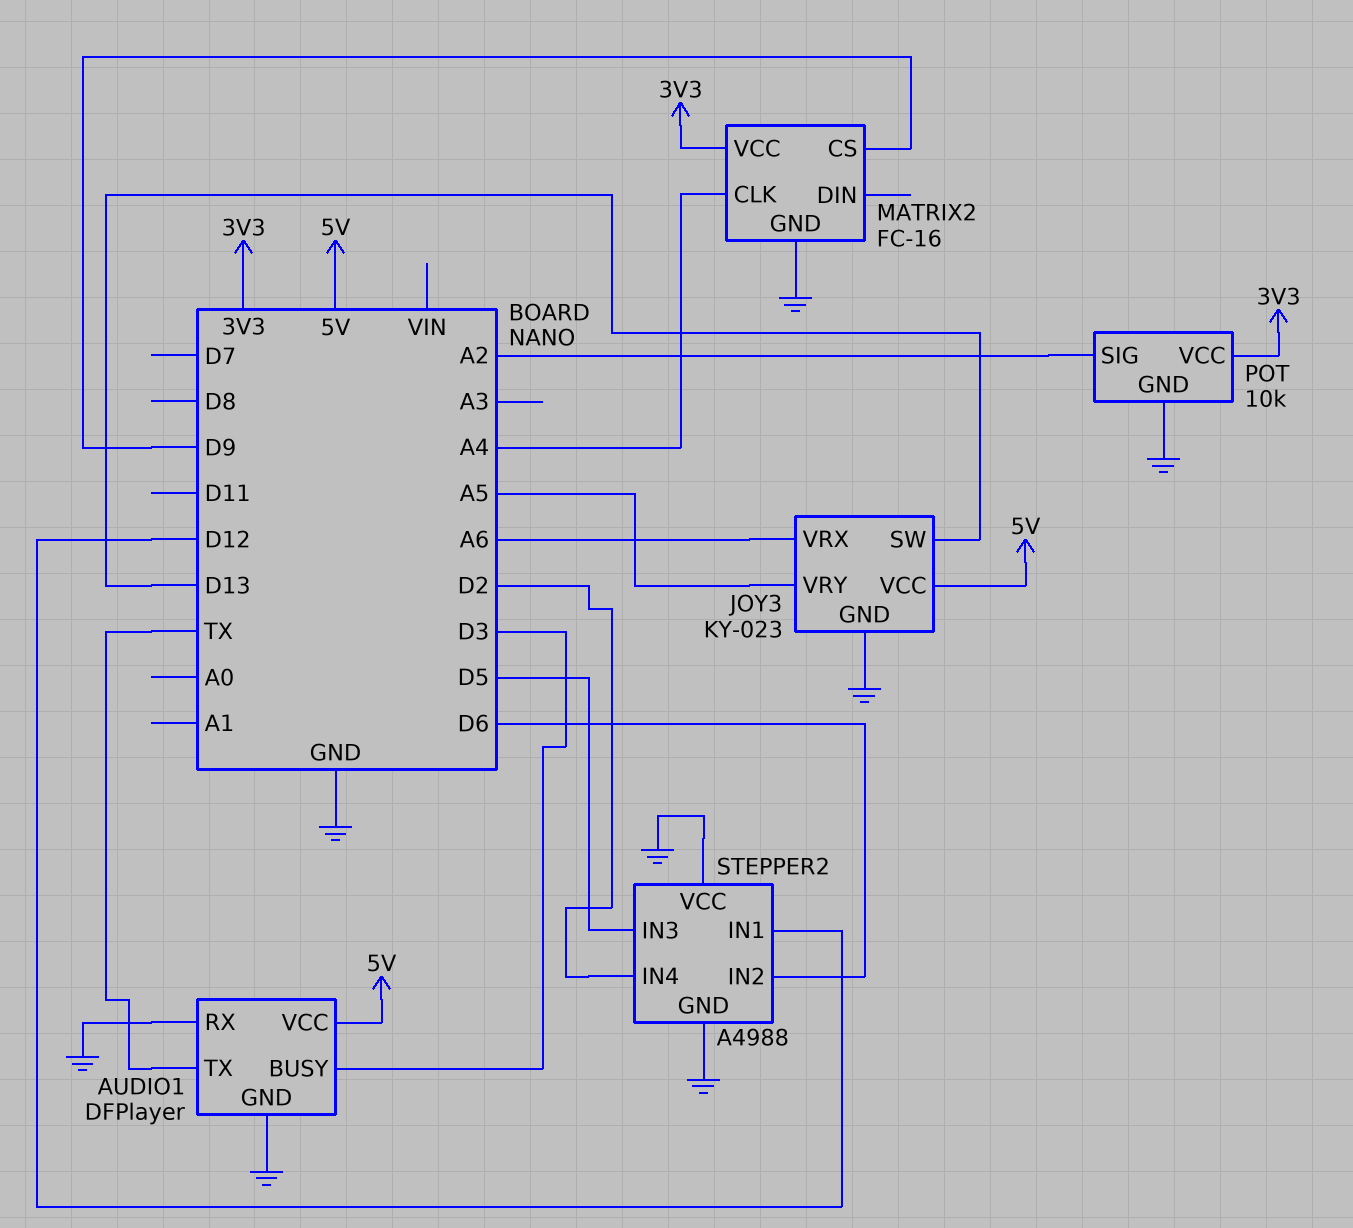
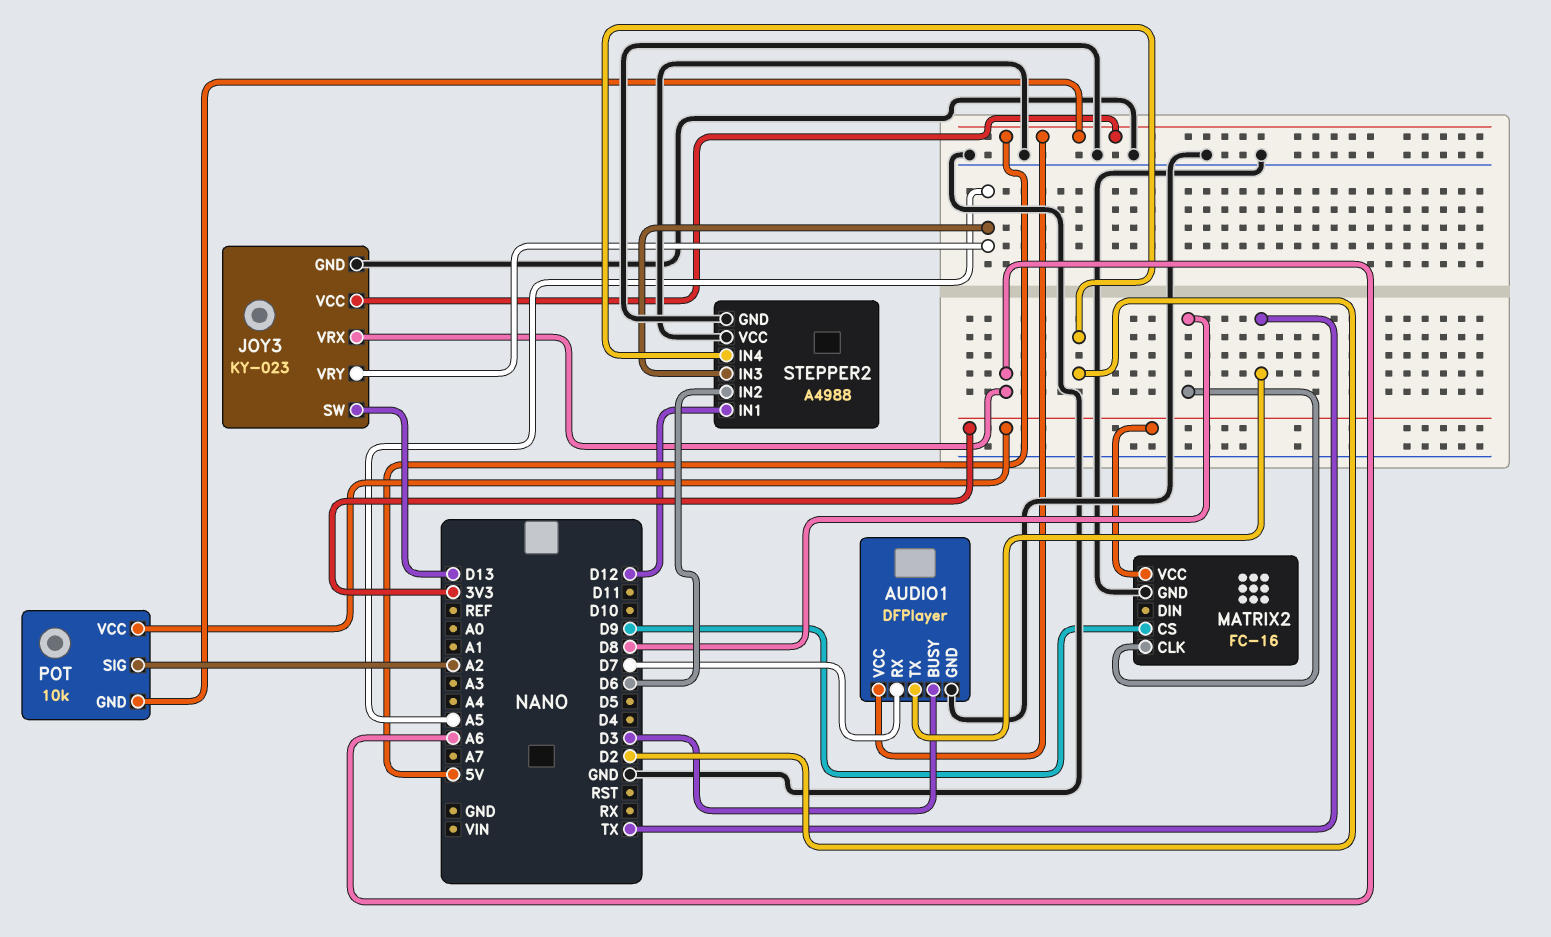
AUDIO1 pin RX: GND -> D7
MATRIX2 pin CLK: A4 -> D8
POT pin GND: GND -> 5V
STEPPER2 pin IN3: D5 -> A5

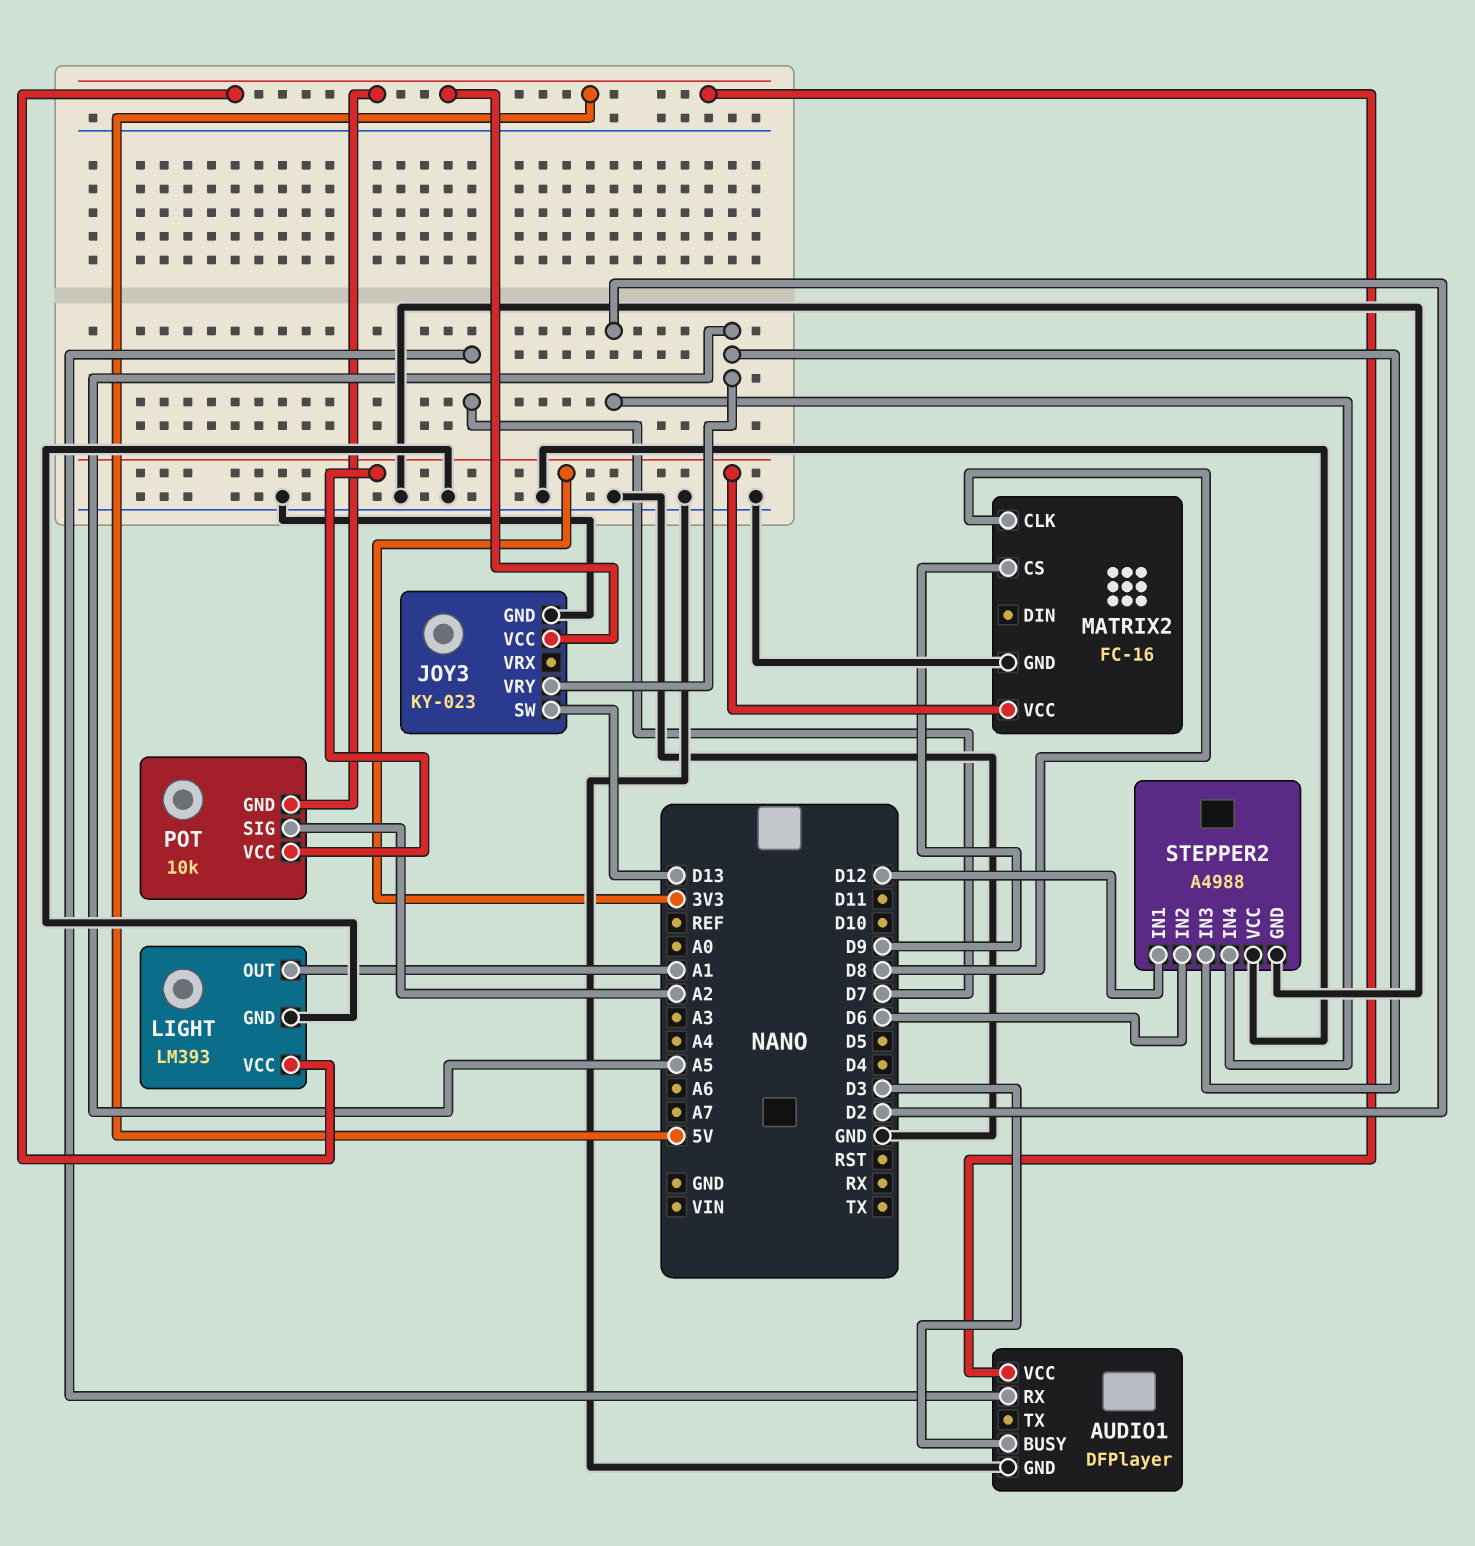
AUDIO1 pin TX: TX -> none
JOY3 pin VRX: A6 -> none
LIGHT: none -> LM393
LIGHT pin GND: none -> GND
LIGHT pin OUT: none -> A1
LIGHT pin VCC: none -> 5V

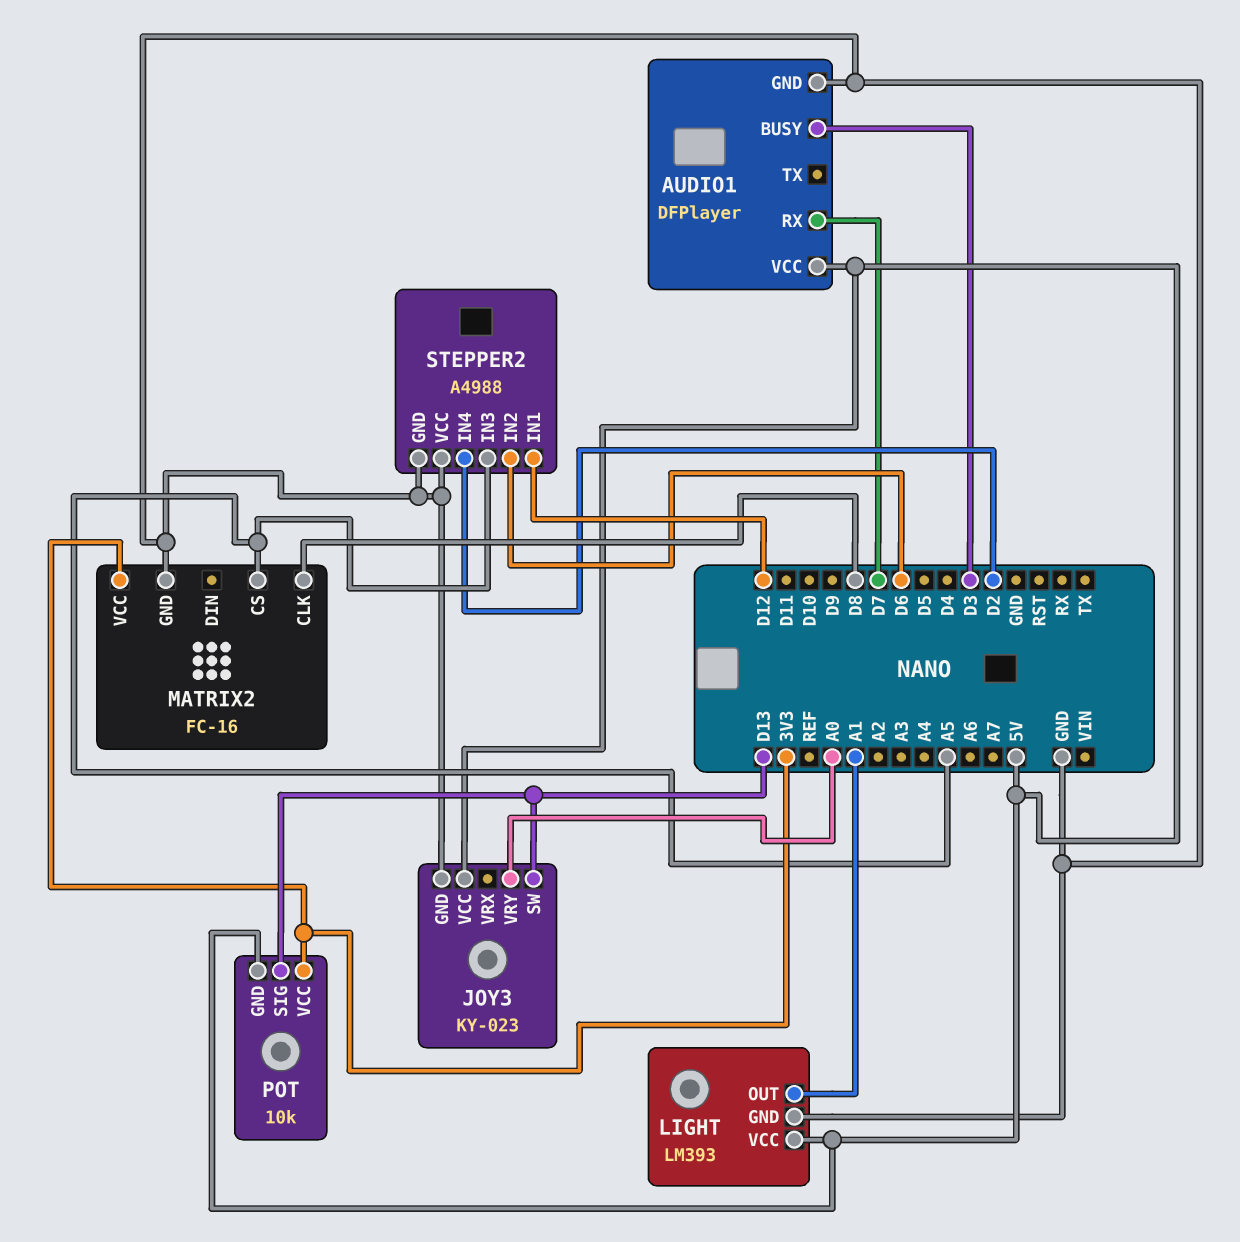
JOY3 pin VRY: A5 -> A0
MATRIX2 pin CS: D9 -> A5
POT pin SIG: A2 -> D13

